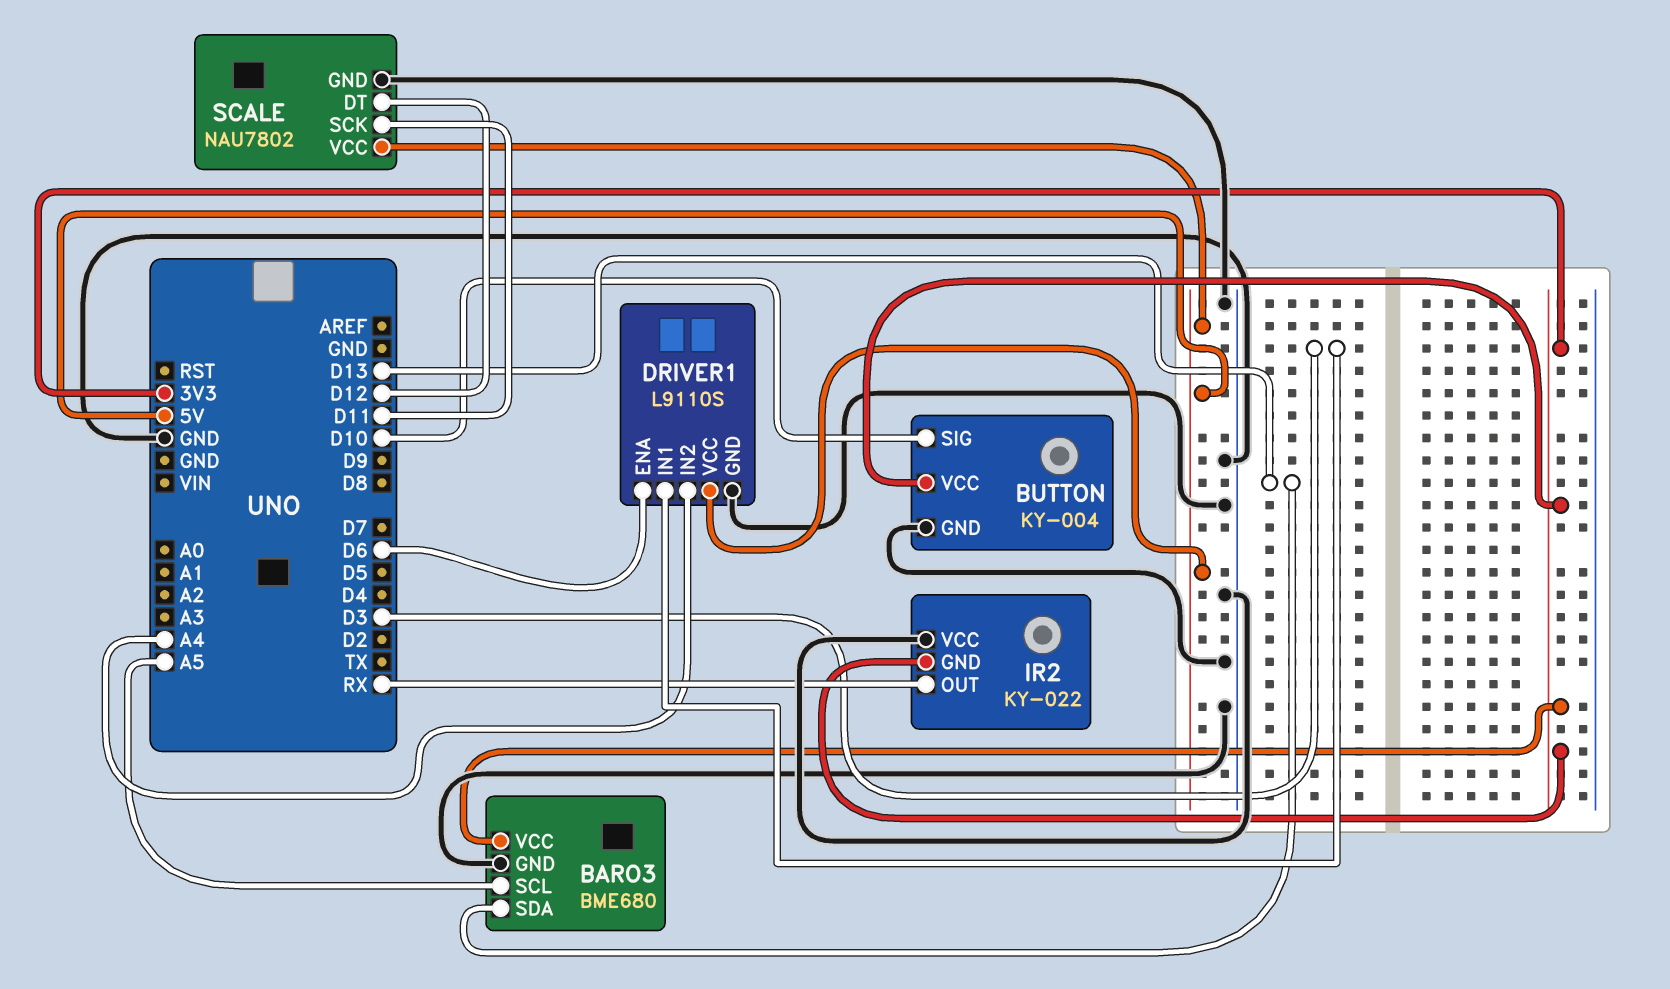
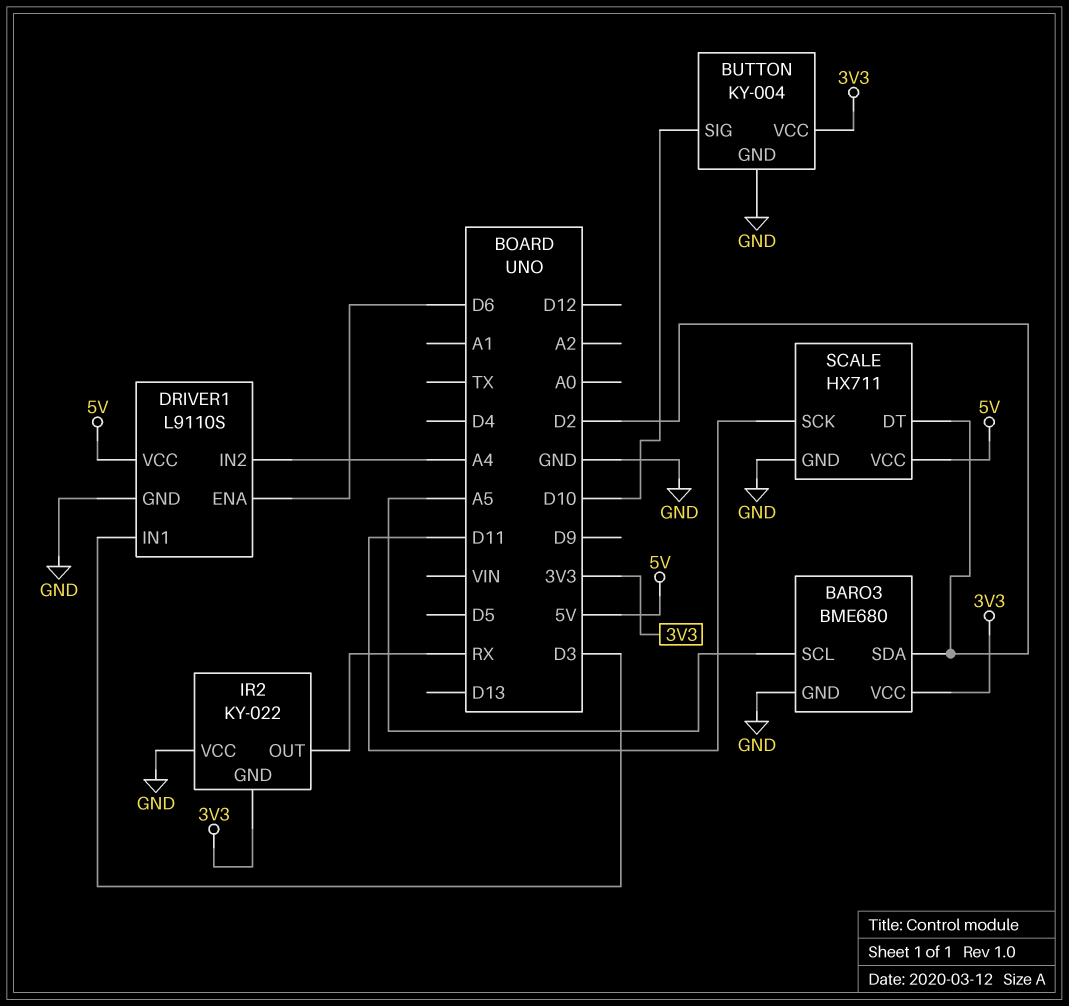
BARO3 pin SDA: D13 -> D2
SCALE: NAU7802 -> HX711
SCALE pin DT: D12 -> D2

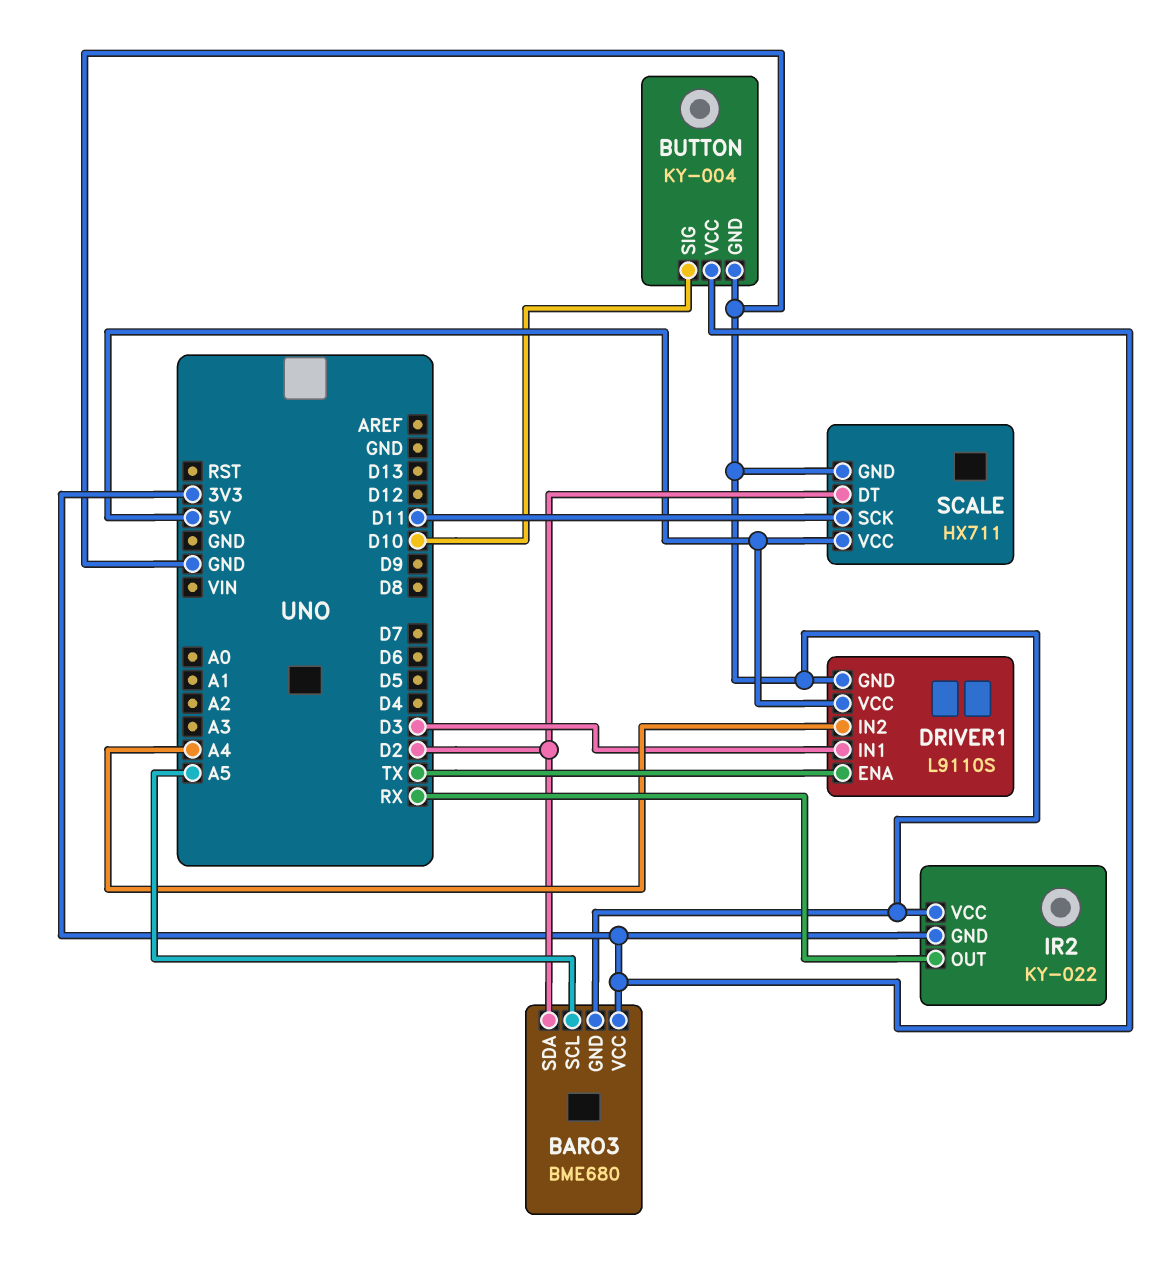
DRIVER1 pin ENA: D6 -> TX

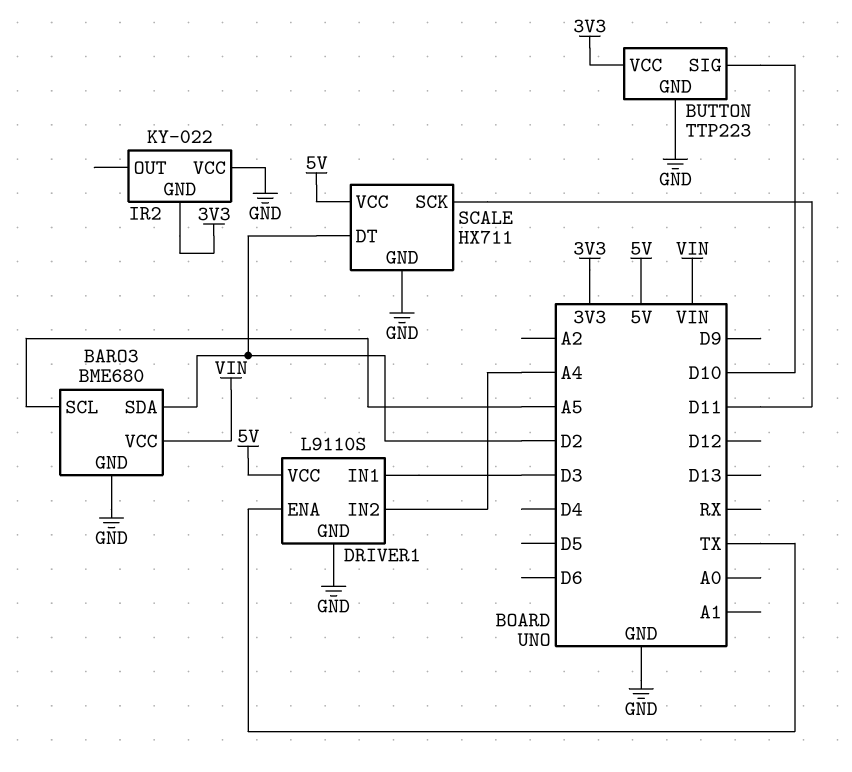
BARO3 pin VCC: 3V3 -> VIN
BUTTON: KY-004 -> TTP223
IR2 pin OUT: RX -> none

